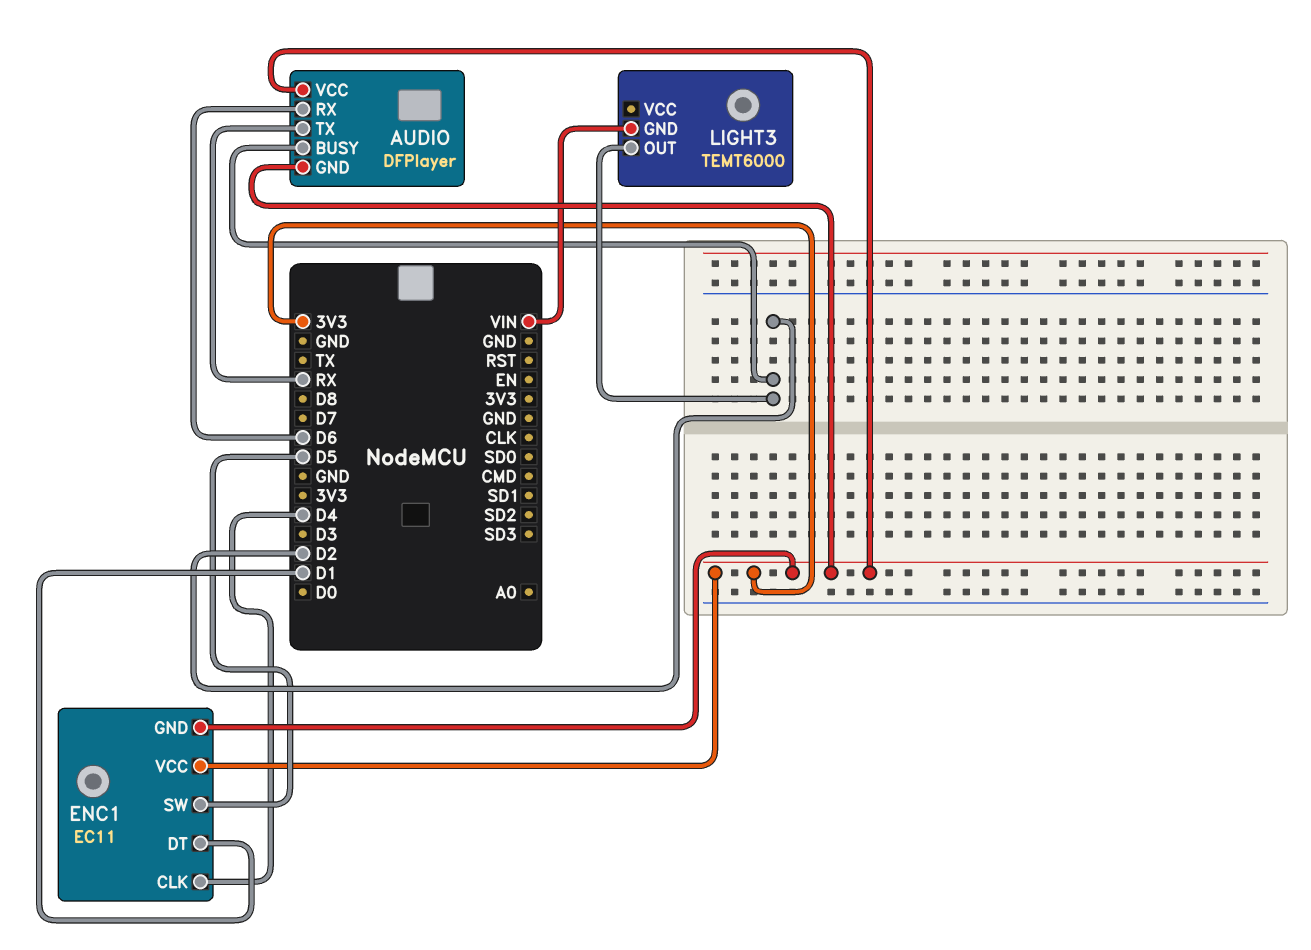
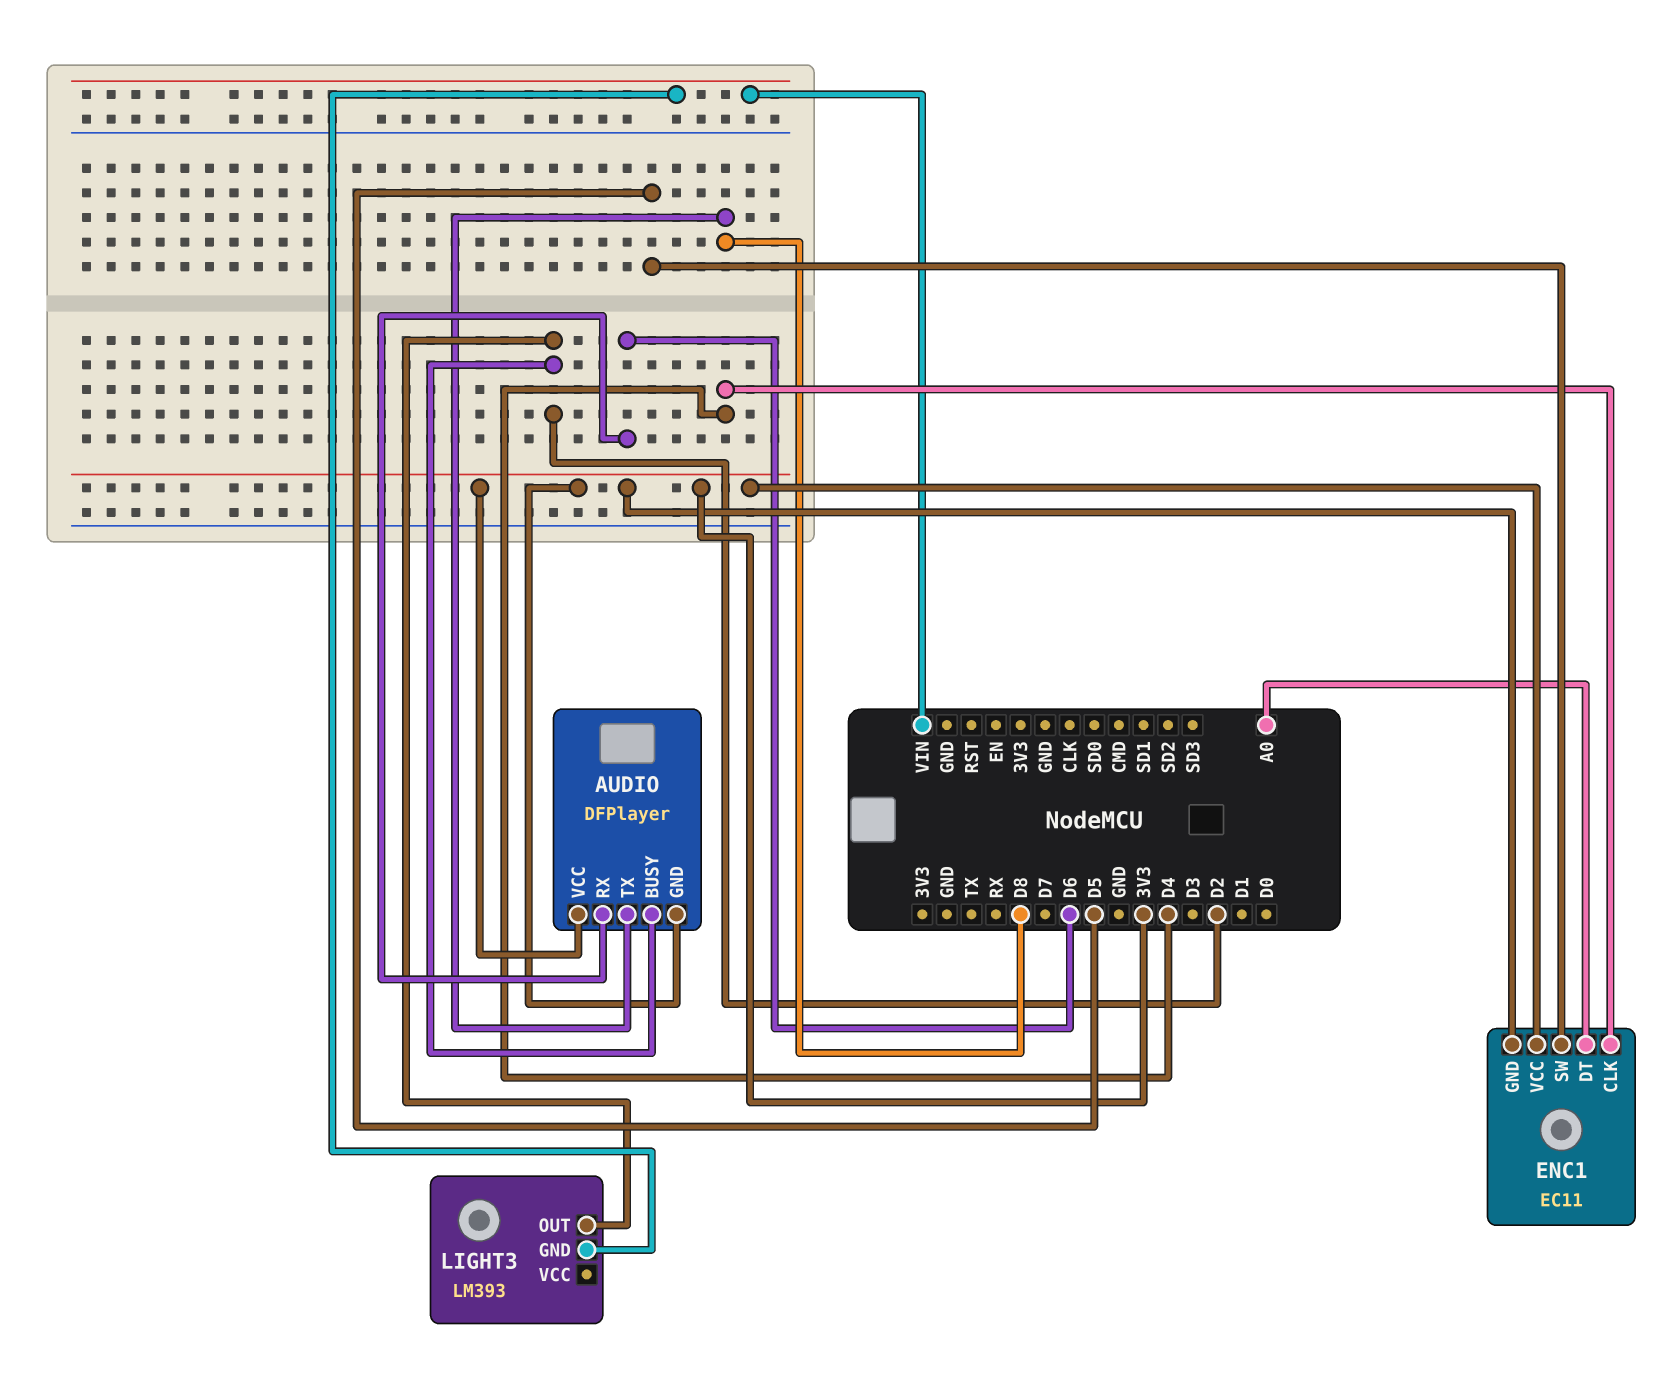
AUDIO pin TX: RX -> D8
ENC1 pin DT: D1 -> A0
LIGHT3: TEMT6000 -> LM393

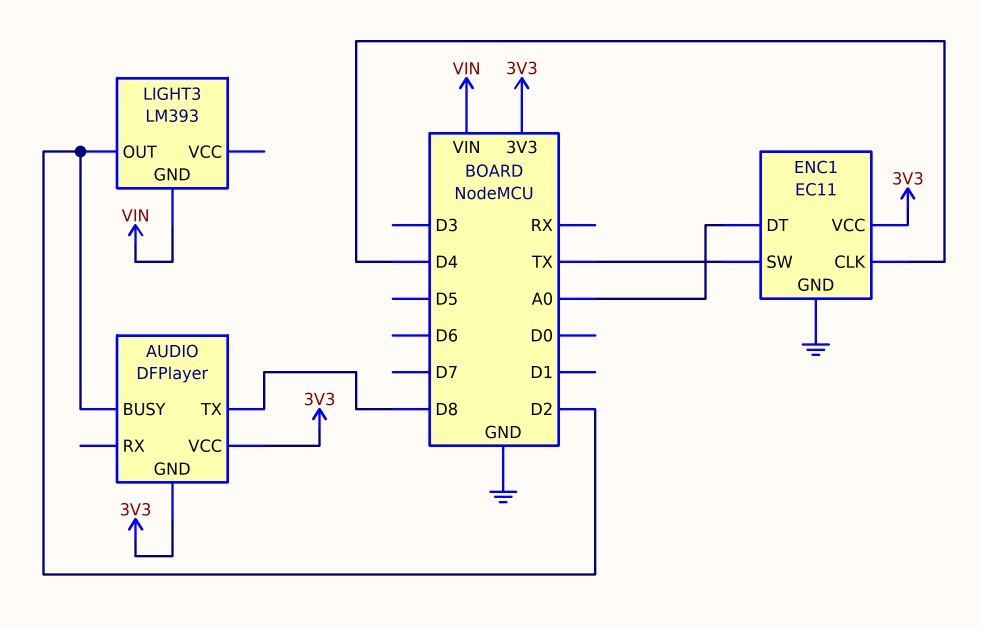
AUDIO pin RX: D6 -> none
ENC1 pin GND: 3V3 -> GND
ENC1 pin SW: D5 -> TX

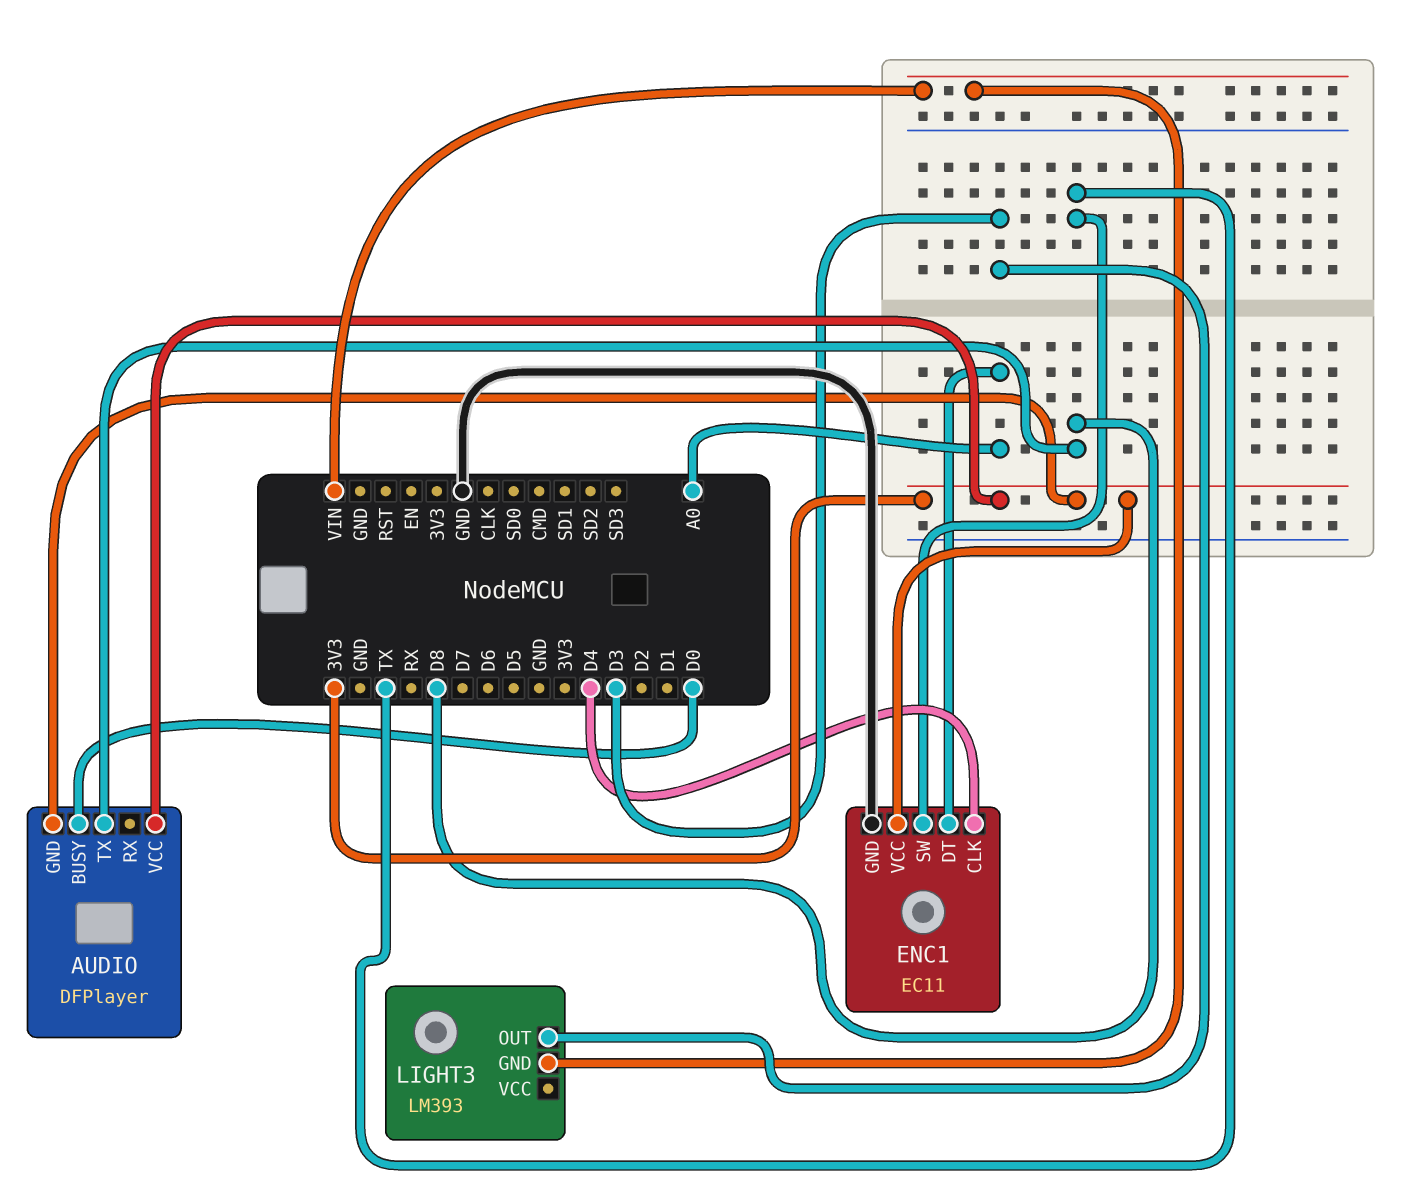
AUDIO pin BUSY: D2 -> D0
LIGHT3 pin OUT: D2 -> D3

